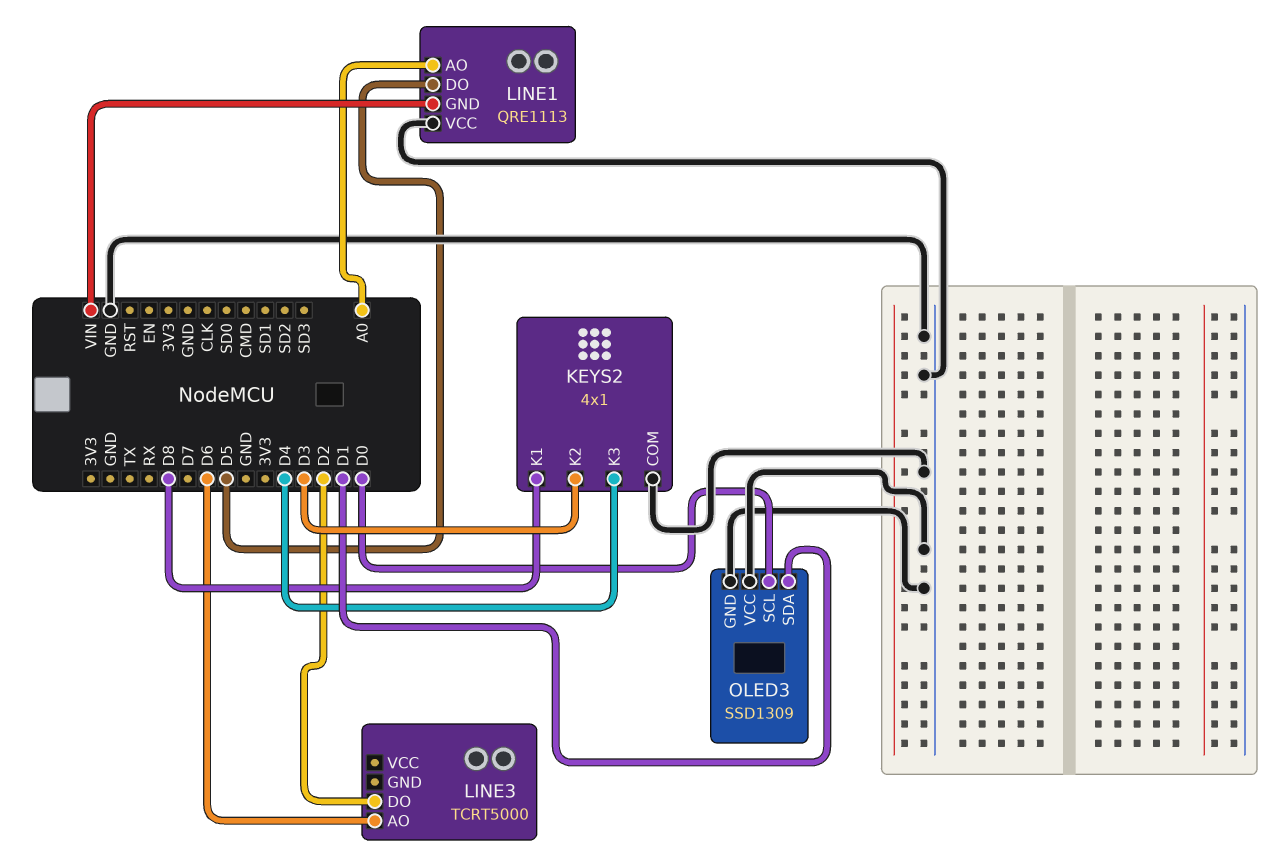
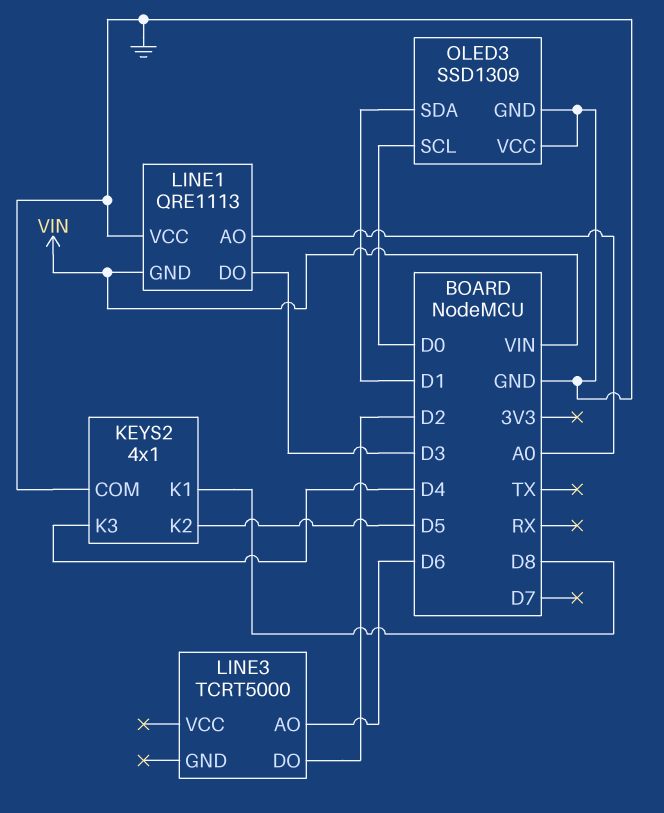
KEYS2 pin K2: D3 -> D5
LINE1 pin DO: D5 -> D3

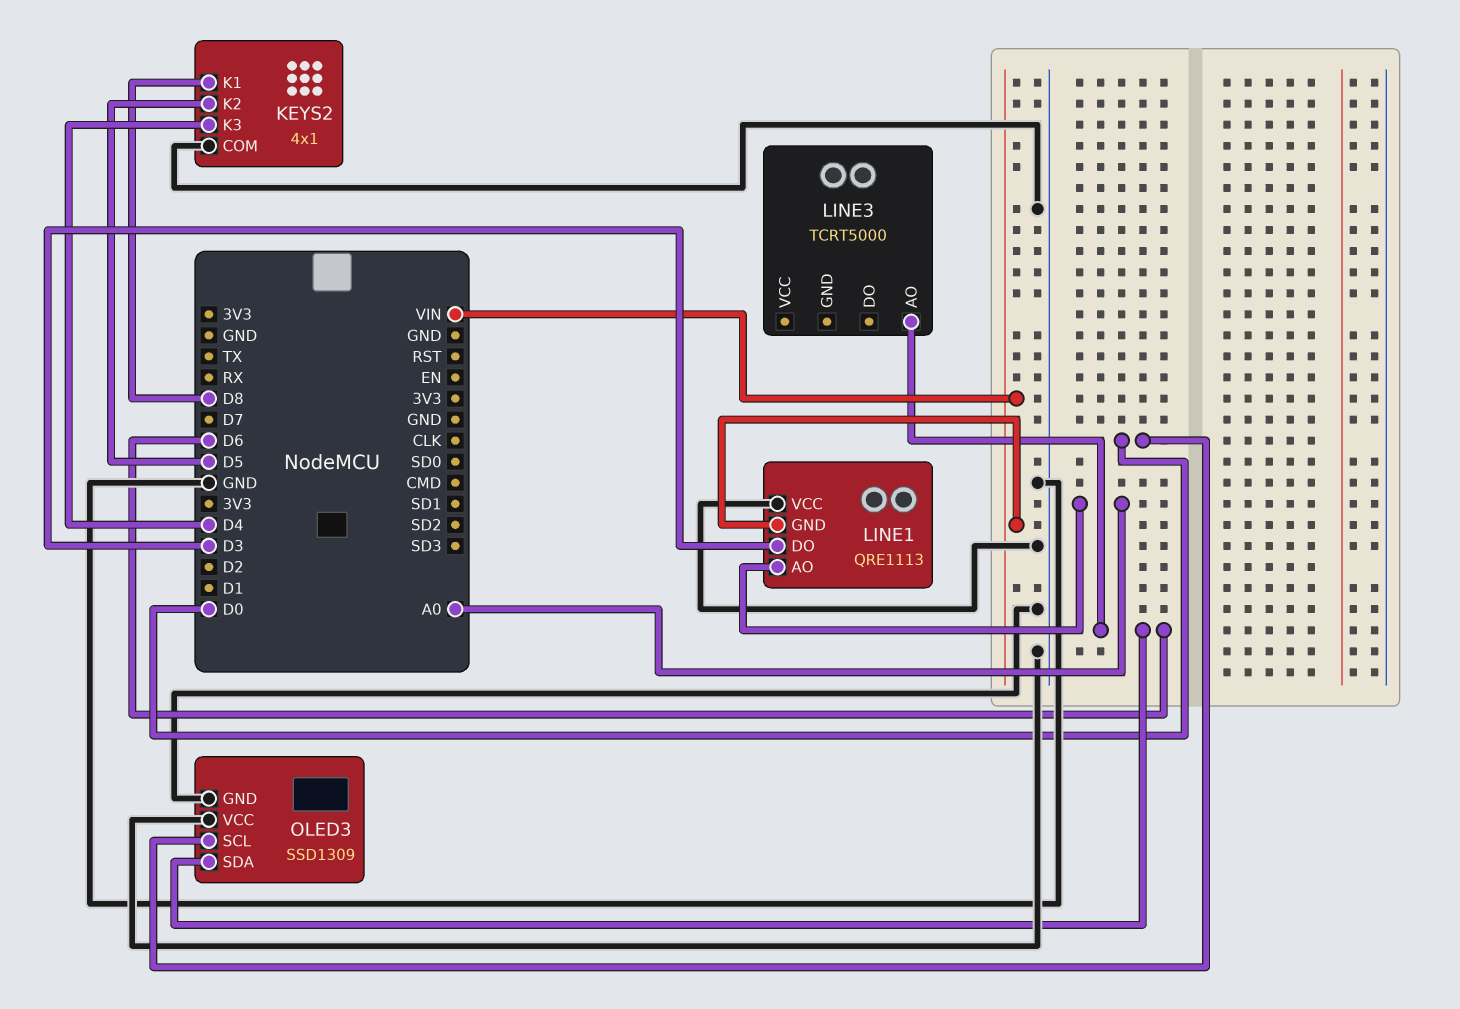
LINE3 pin DO: D2 -> none
OLED3 pin SDA: D1 -> D6

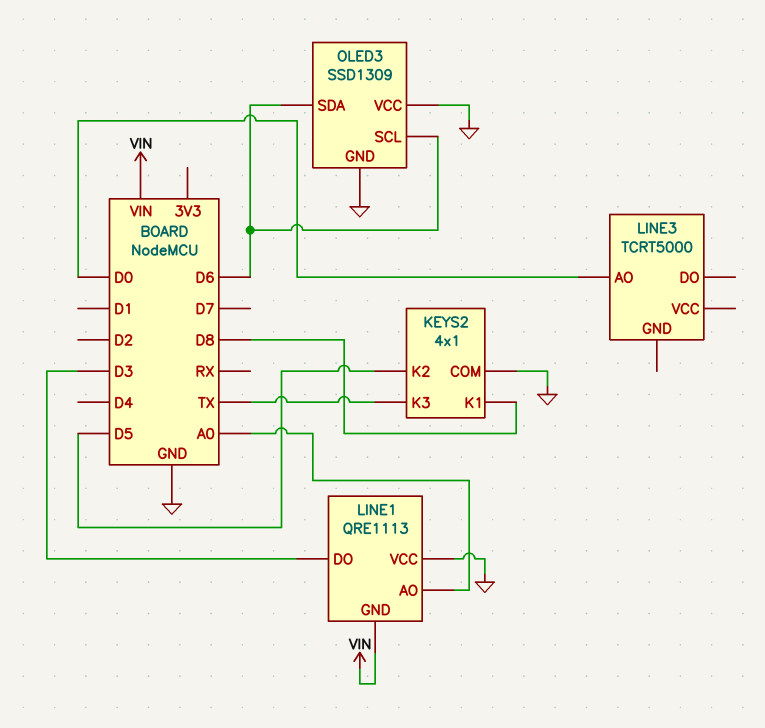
KEYS2 pin K3: D4 -> TX
LINE3 pin AO: D6 -> D0
OLED3 pin SCL: D0 -> D6

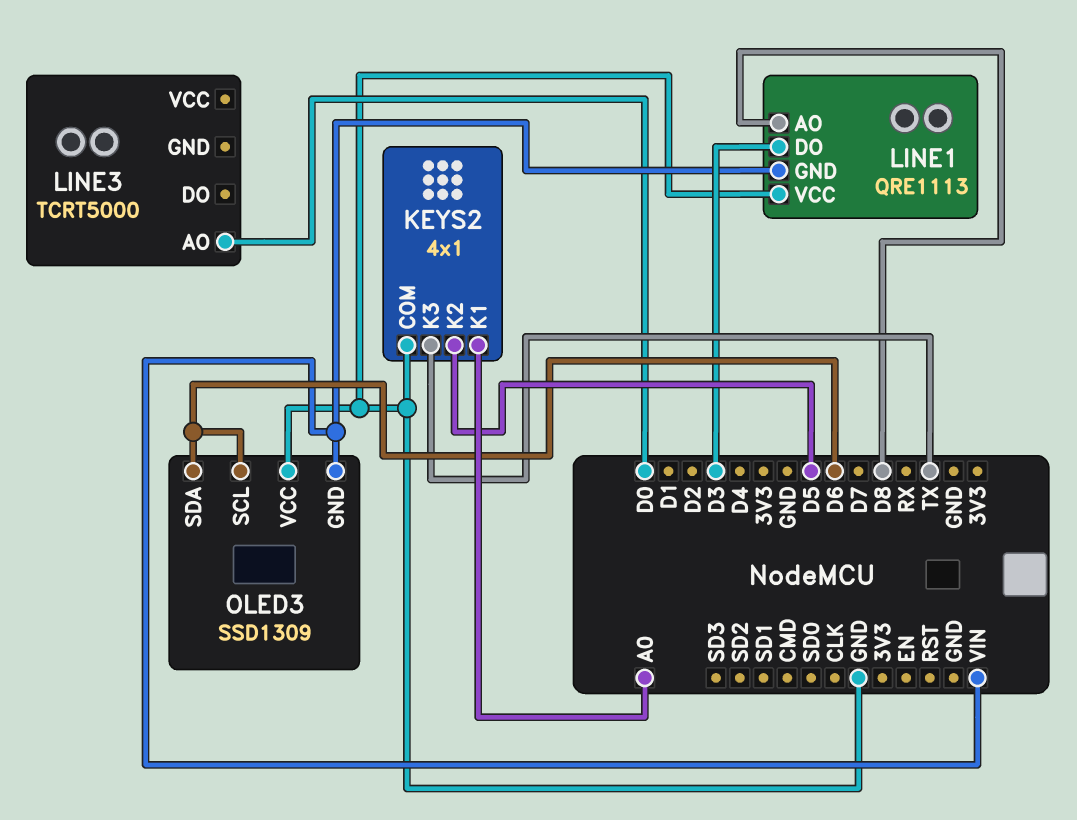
KEYS2 pin K1: D8 -> A0
LINE1 pin AO: A0 -> D8
OLED3 pin GND: GND -> VIN

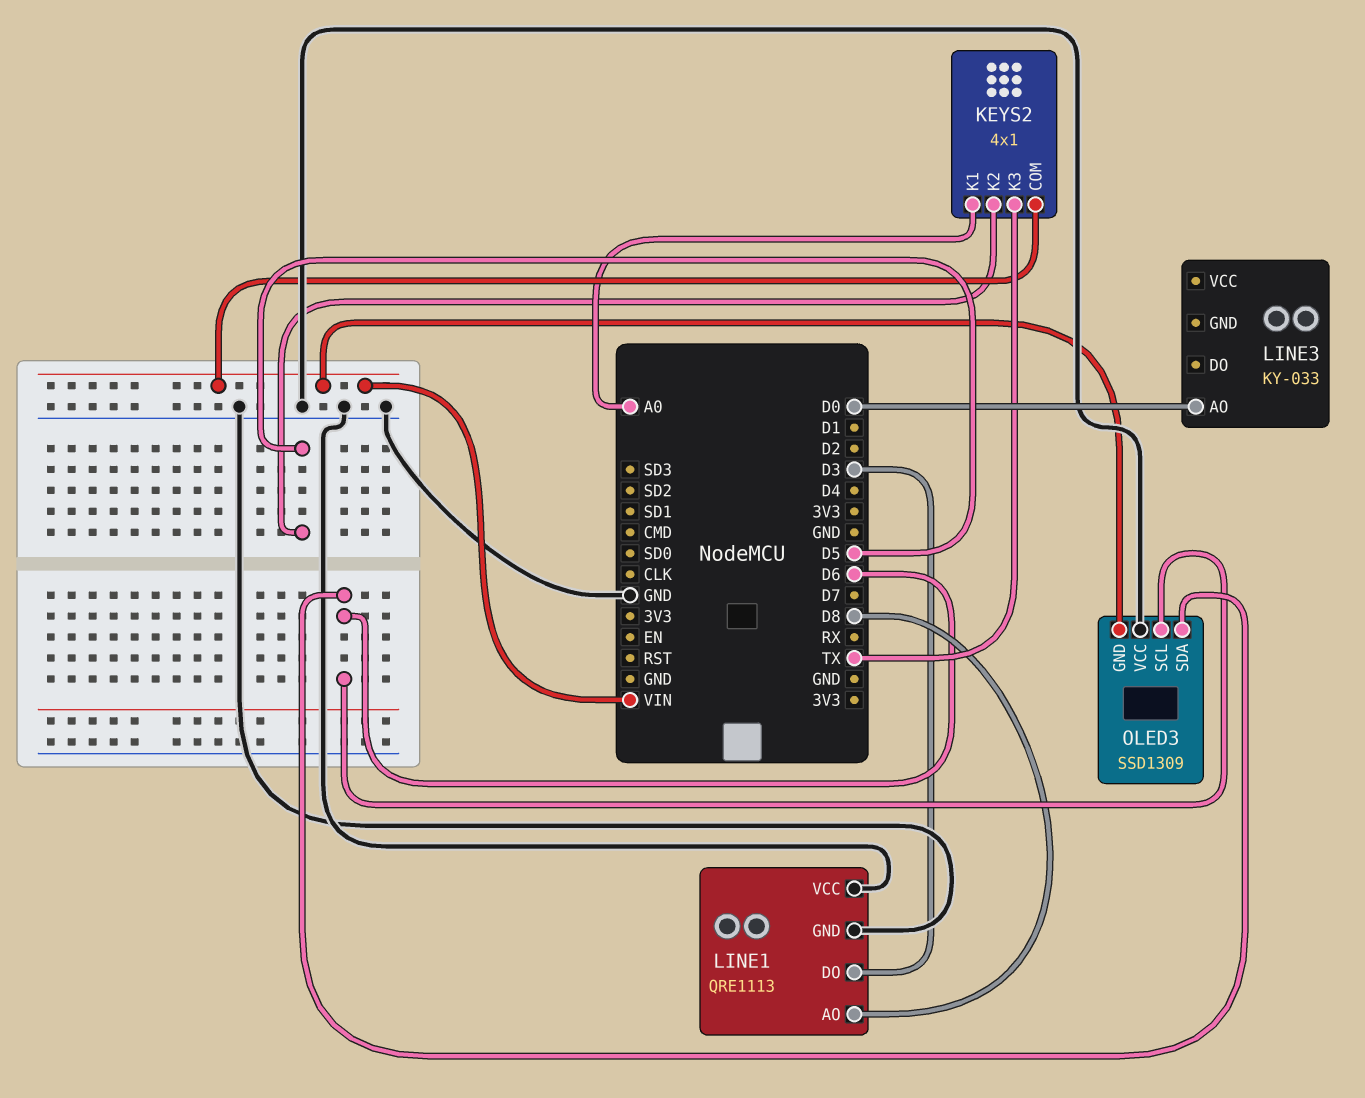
KEYS2 pin COM: GND -> VIN
LINE1 pin GND: VIN -> GND
LINE3: TCRT5000 -> KY-033

